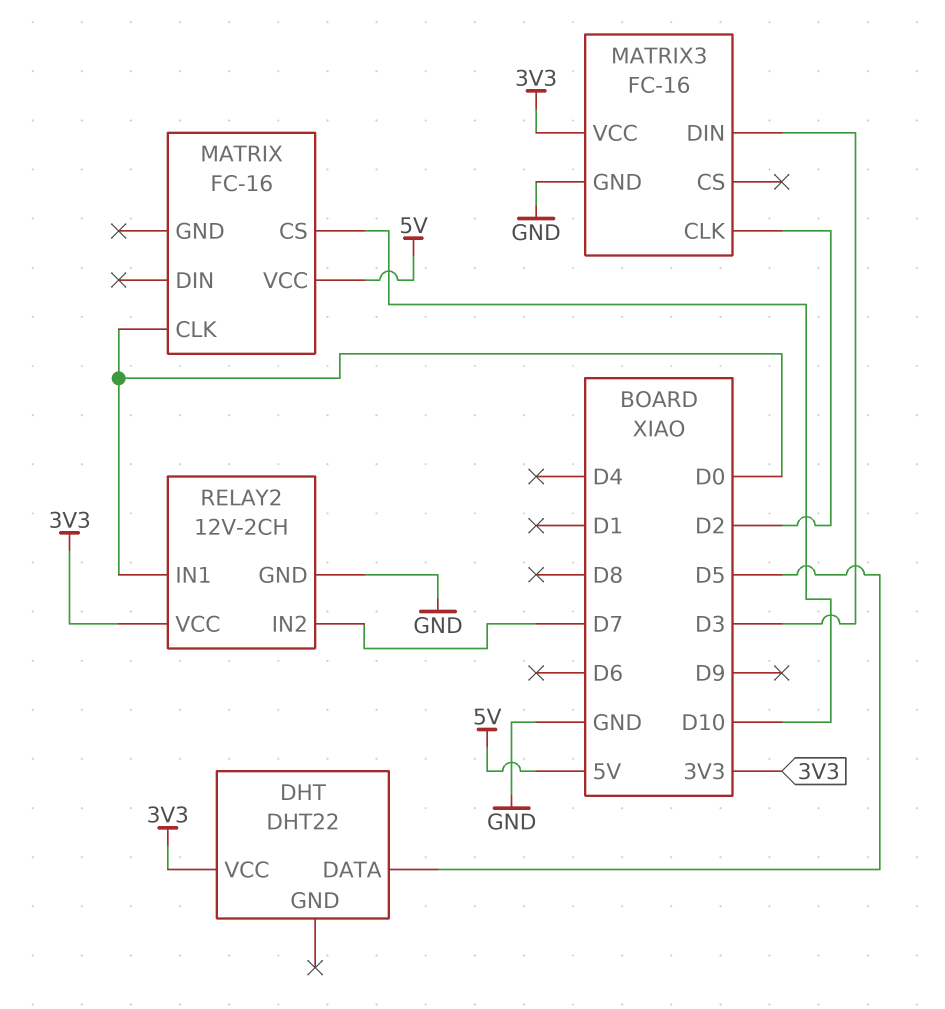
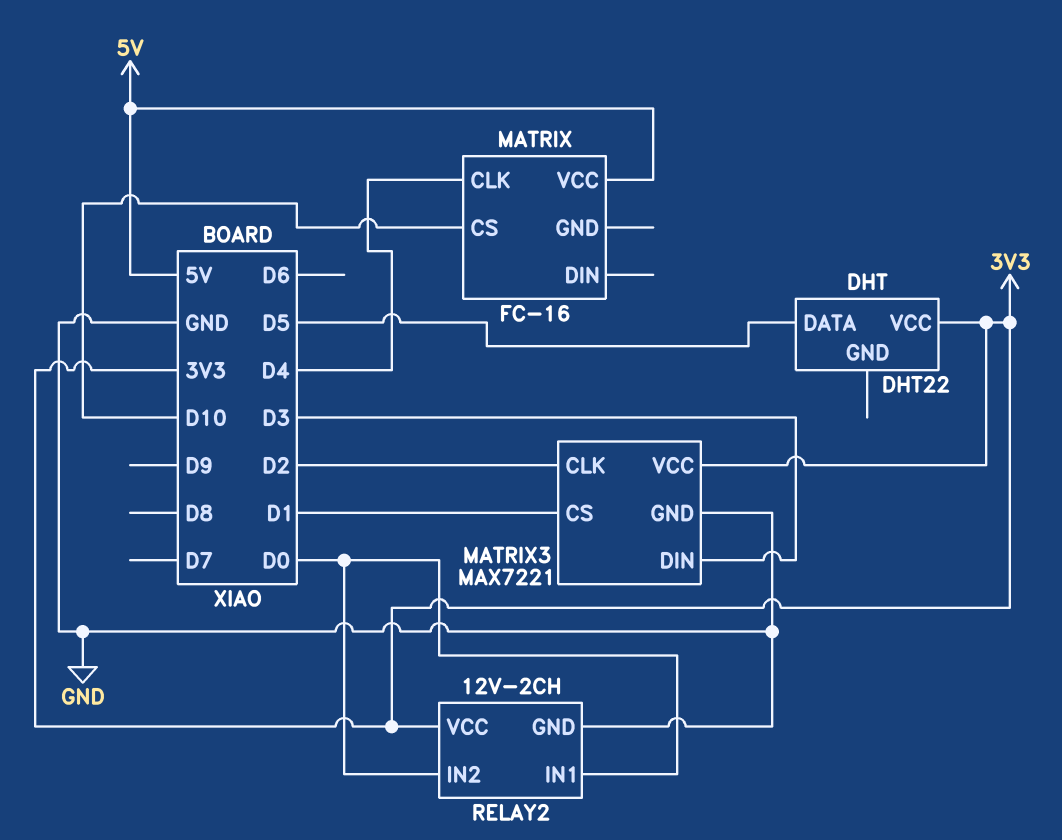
MATRIX pin CLK: D0 -> D4
MATRIX3: FC-16 -> MAX7221
MATRIX3 pin CS: none -> D1
RELAY2 pin IN2: D7 -> D0

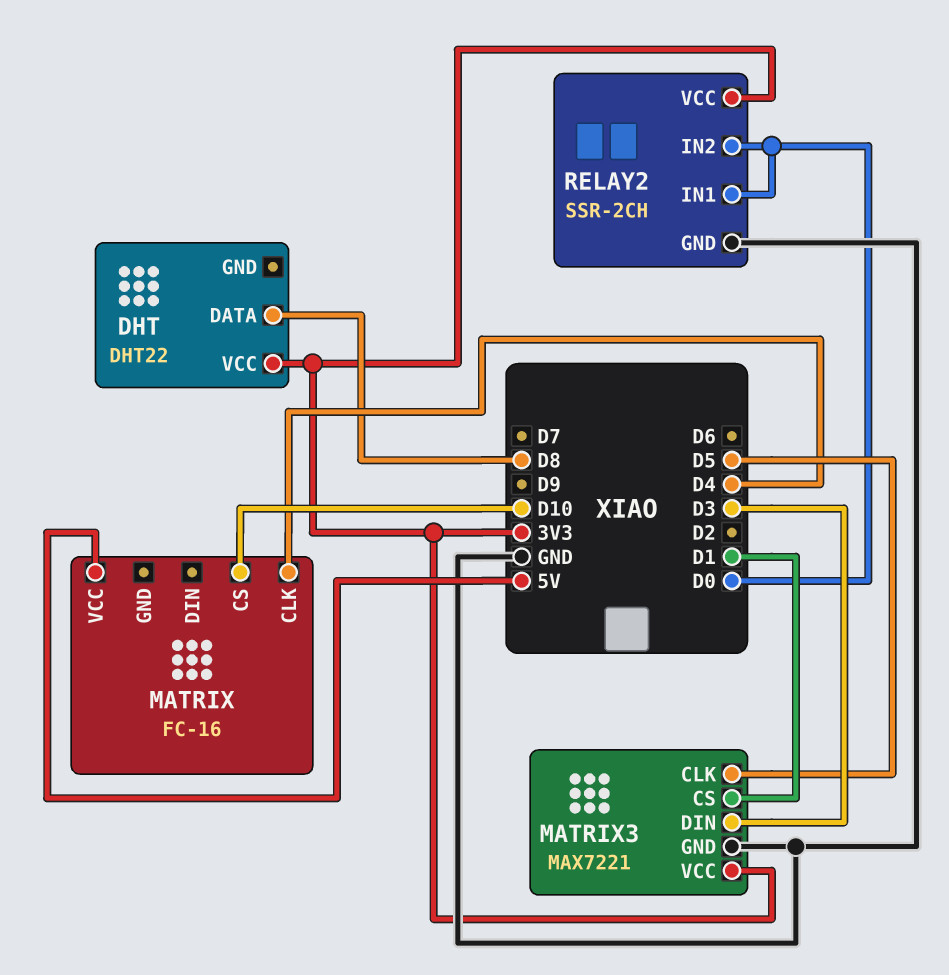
DHT pin DATA: D5 -> D8
MATRIX3 pin CLK: D2 -> D5
RELAY2: 12V-2CH -> SSR-2CH

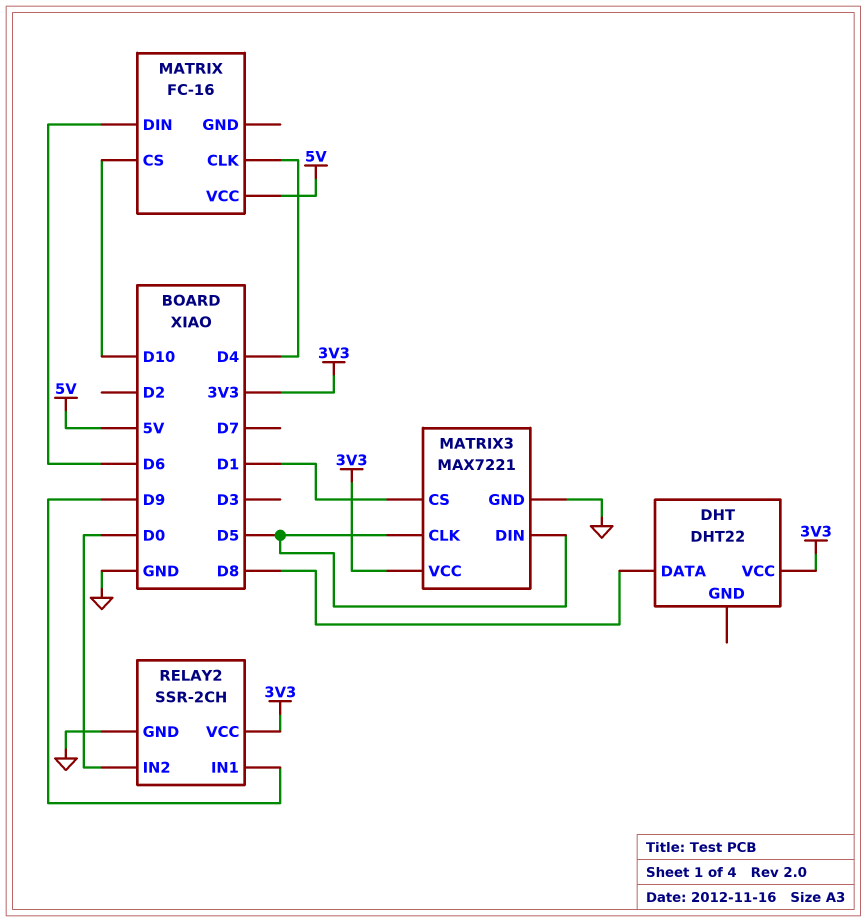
MATRIX pin DIN: none -> D6
MATRIX3 pin DIN: D3 -> D5
RELAY2 pin IN1: D0 -> D9

